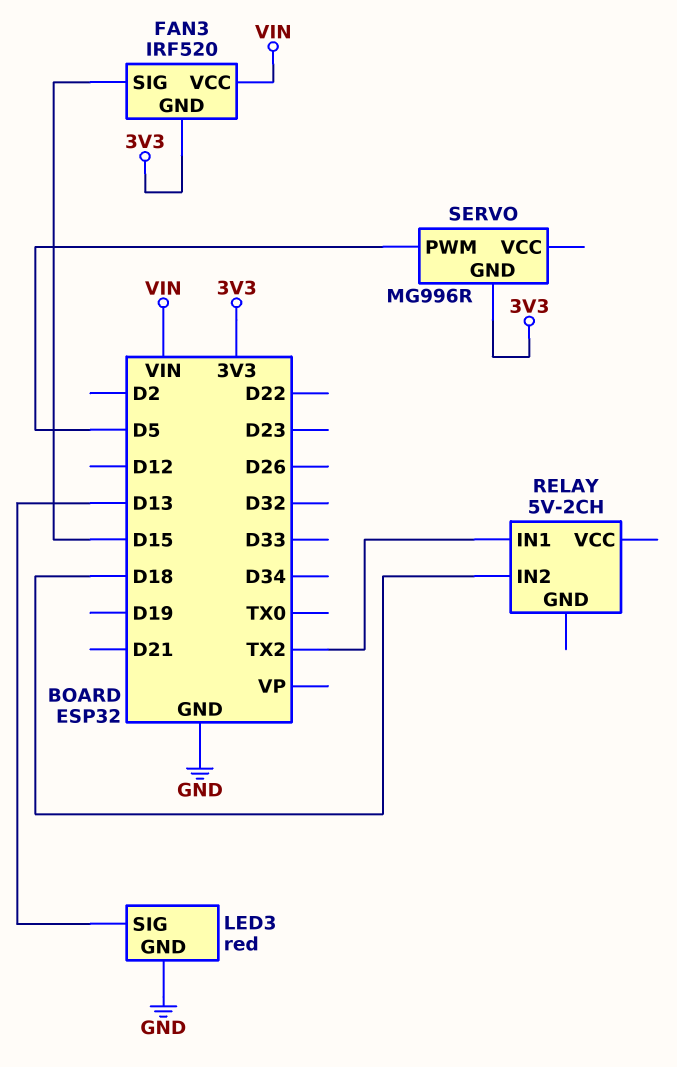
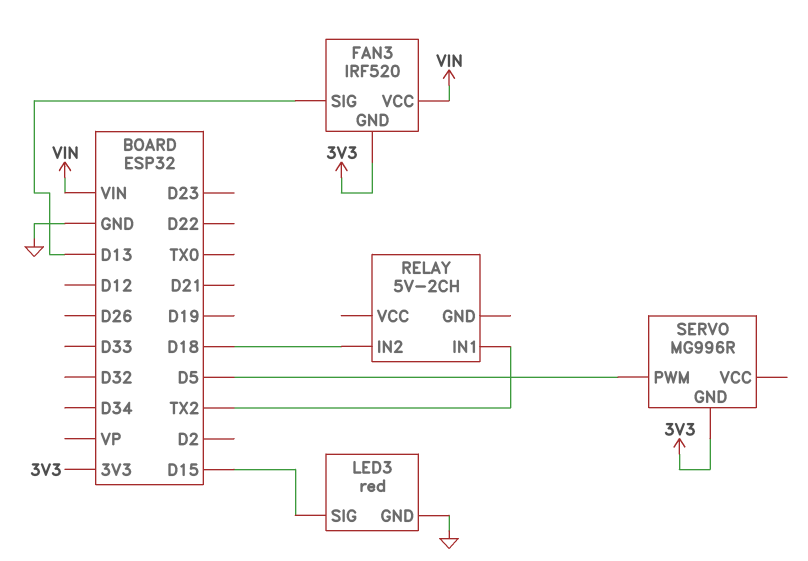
FAN3 pin SIG: D15 -> D13
LED3 pin SIG: D13 -> D15

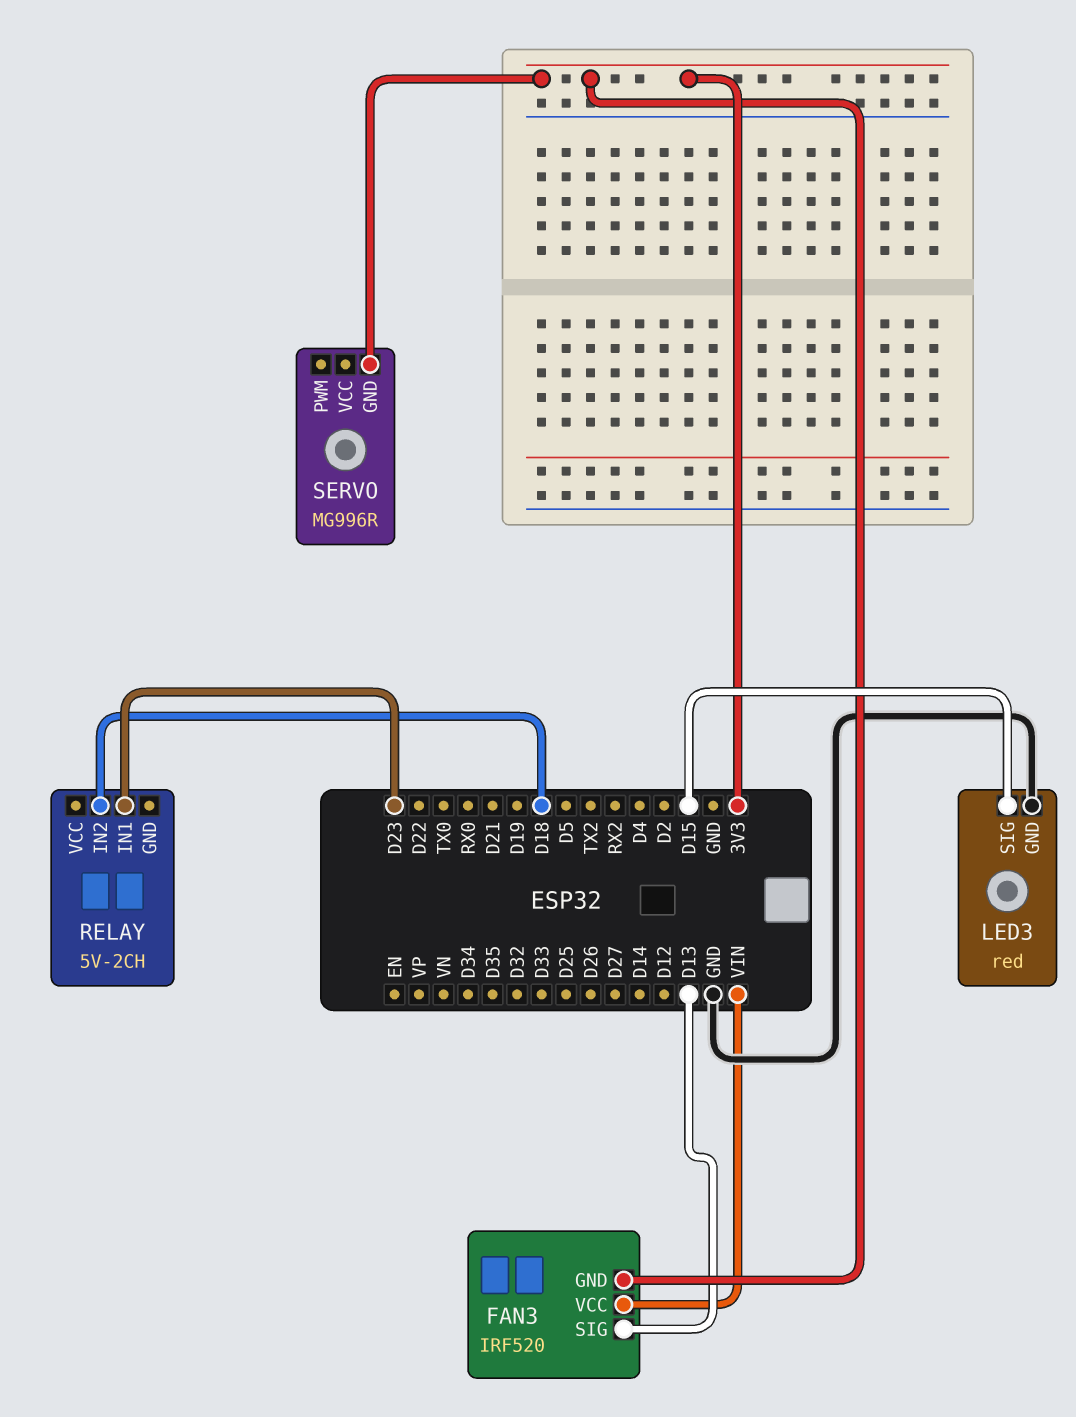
RELAY pin IN1: TX2 -> D23
SERVO pin PWM: D5 -> none

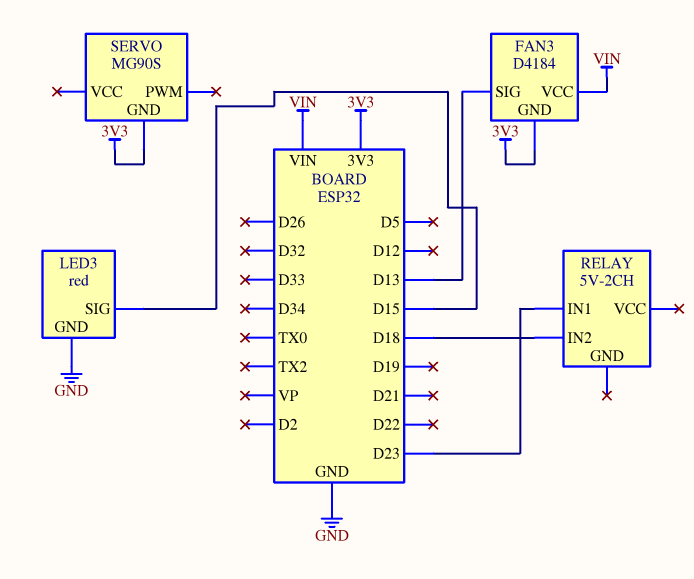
FAN3: IRF520 -> D4184
SERVO: MG996R -> MG90S

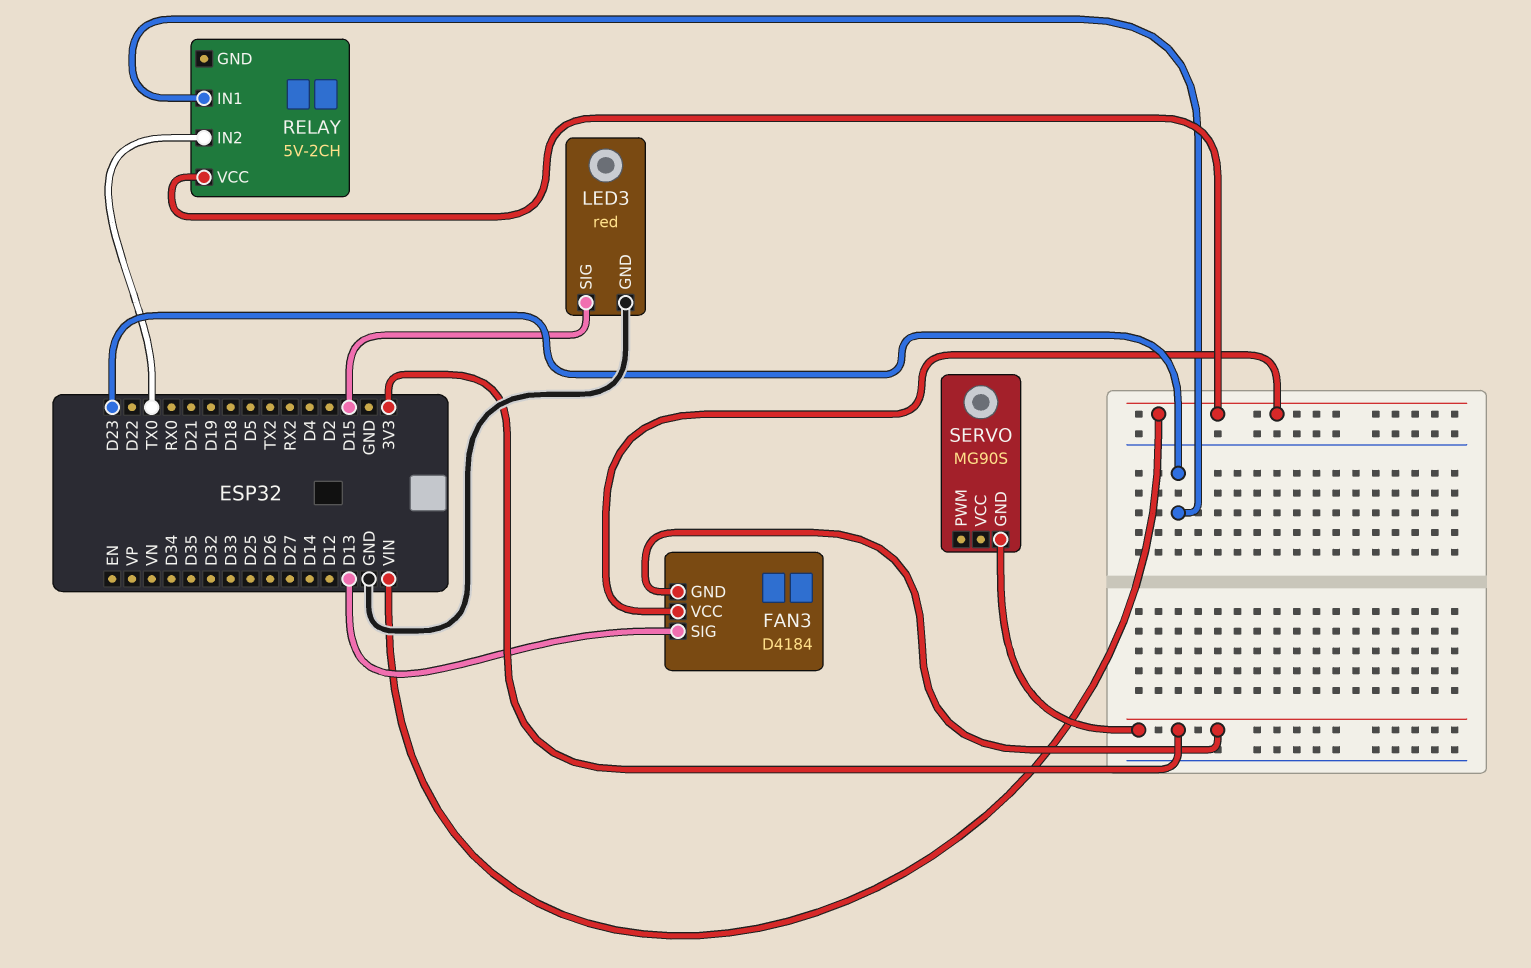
RELAY pin IN2: D18 -> TX0
RELAY pin VCC: none -> VIN

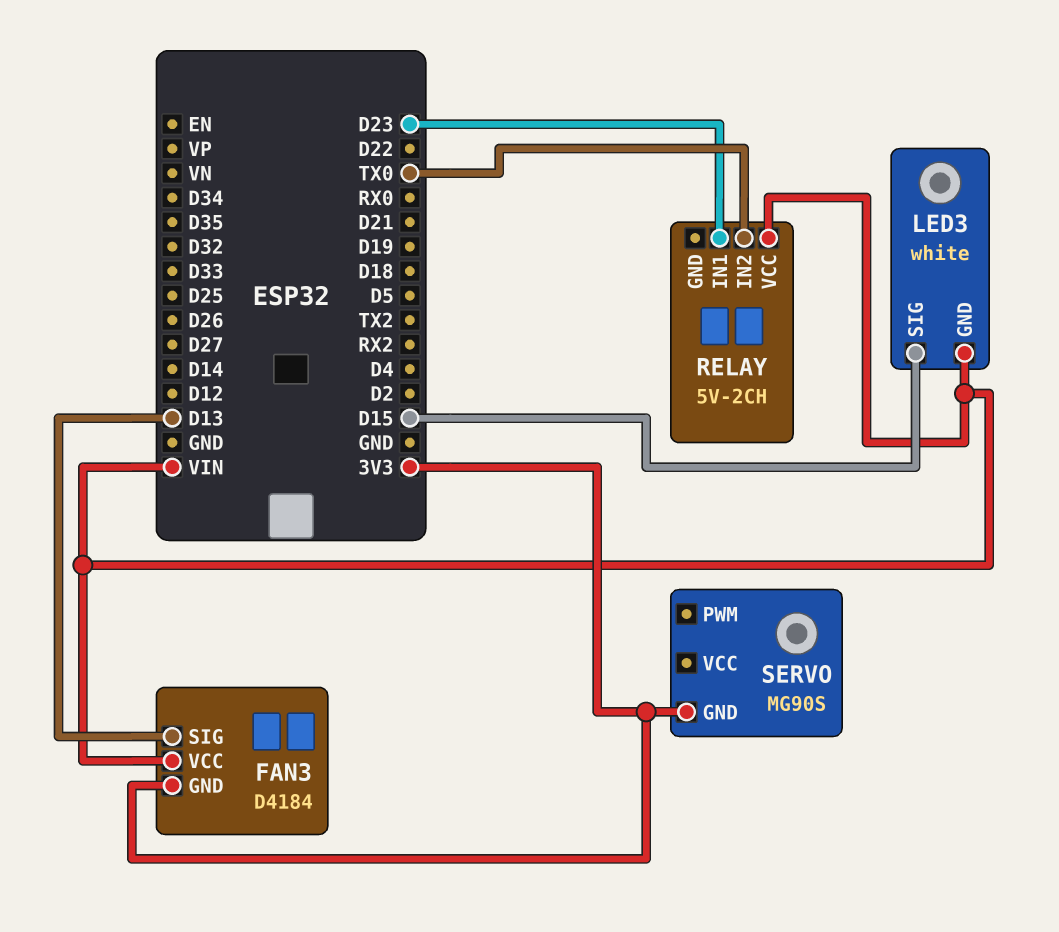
LED3: red -> white
LED3 pin GND: GND -> VIN

